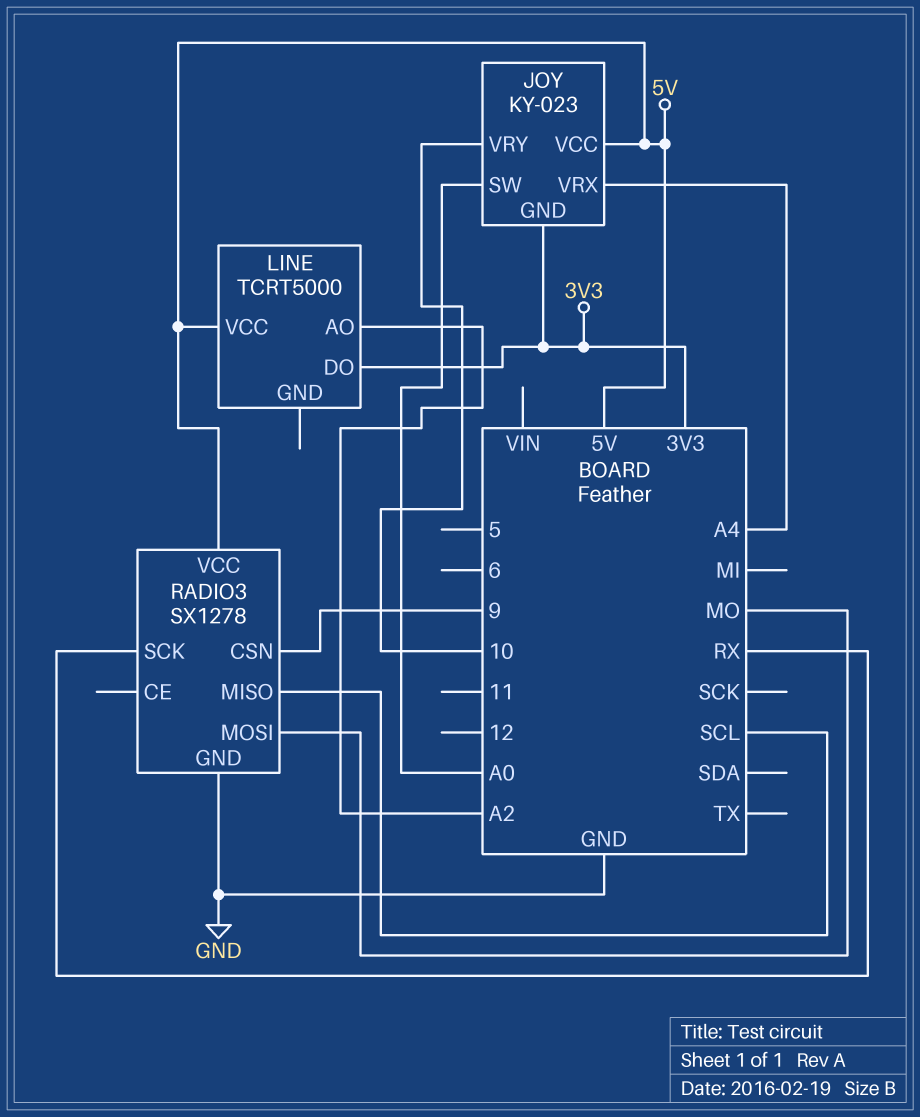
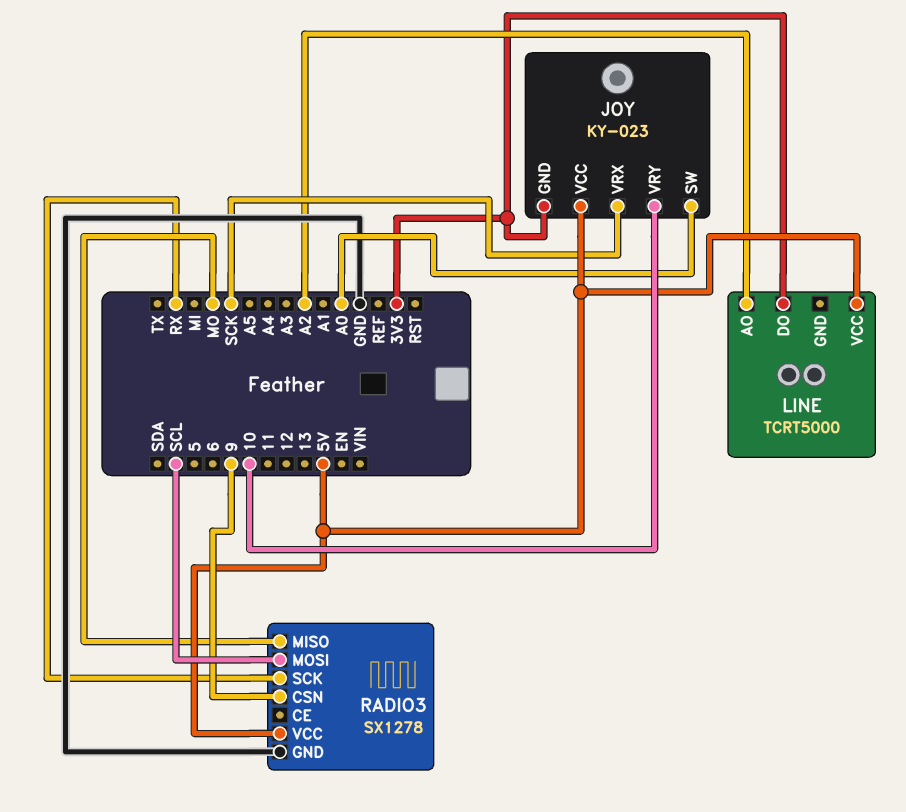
JOY pin VRX: A4 -> SCK
RADIO3 pin MISO: SCL -> MO
RADIO3 pin MOSI: MO -> SCL

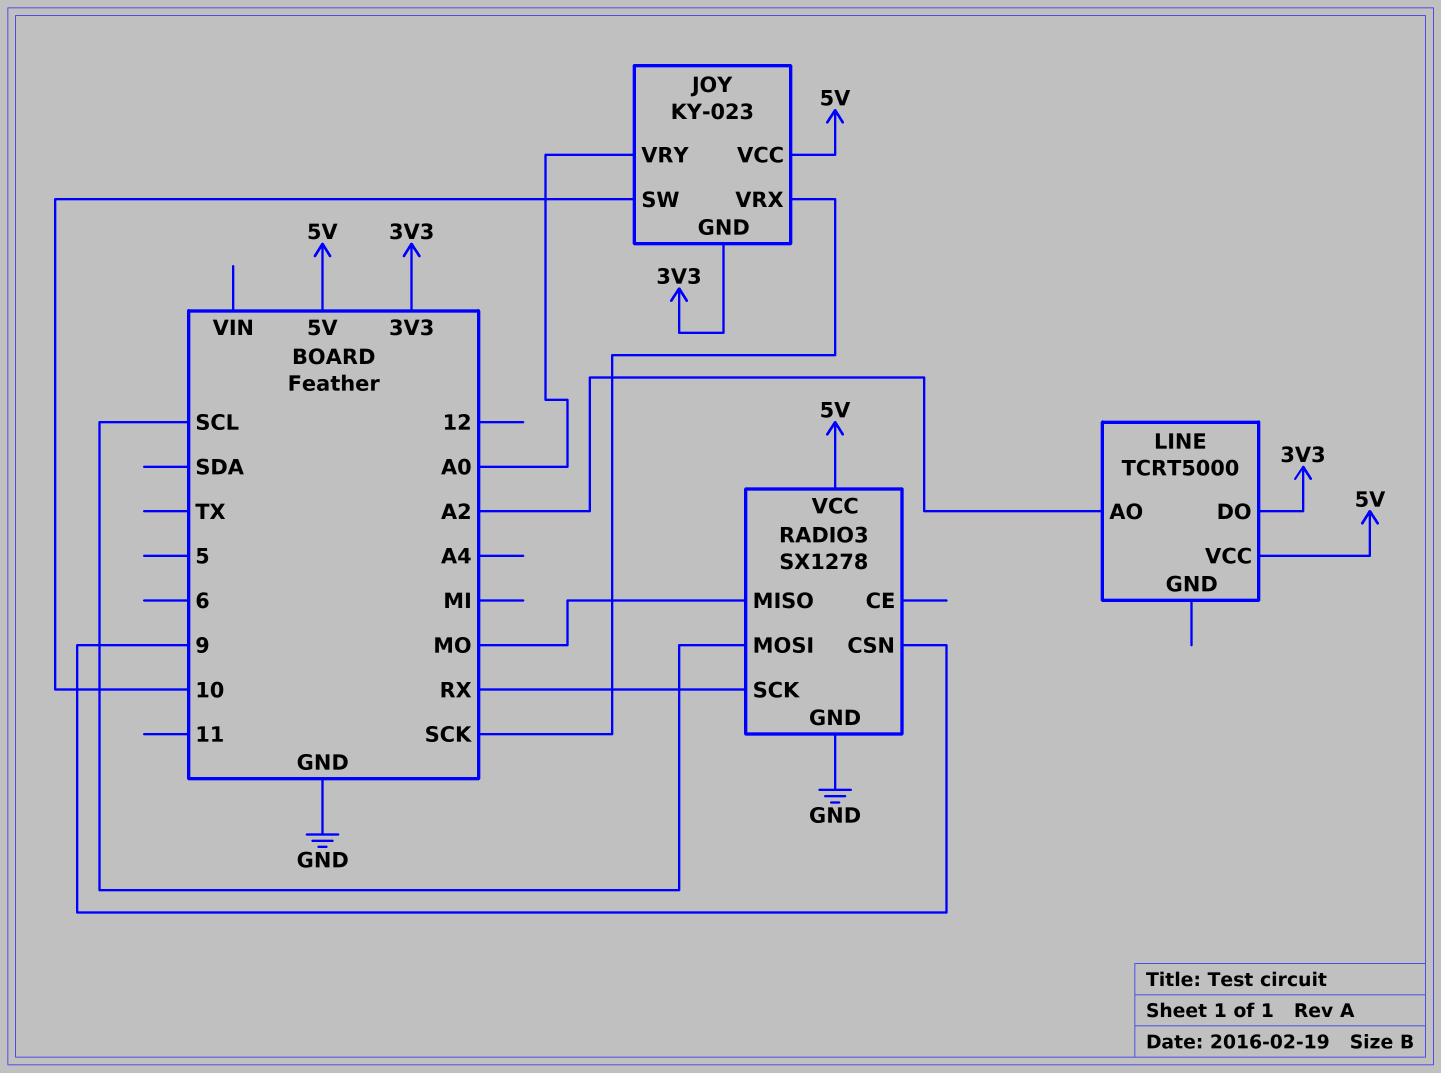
JOY pin SW: A0 -> 10
JOY pin VRY: 10 -> A0

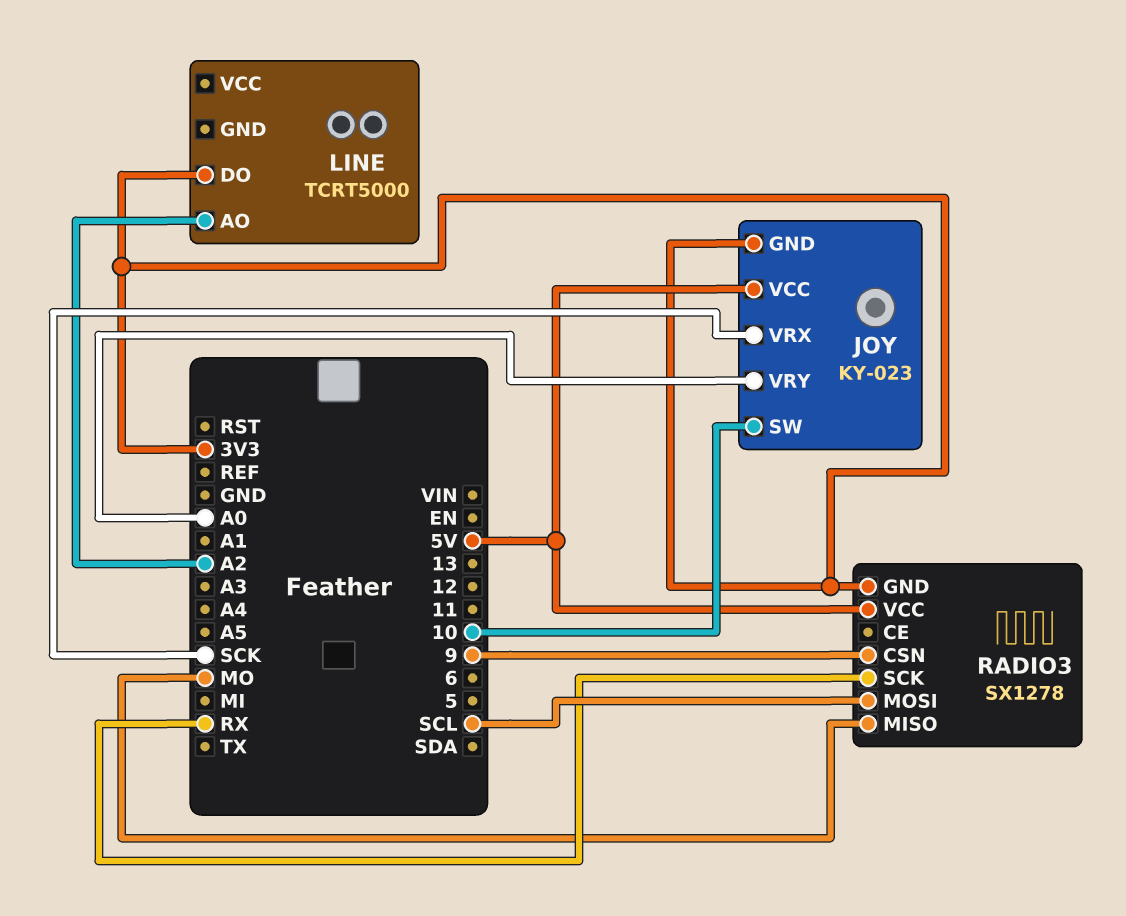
LINE pin VCC: 5V -> none
RADIO3 pin GND: GND -> 3V3

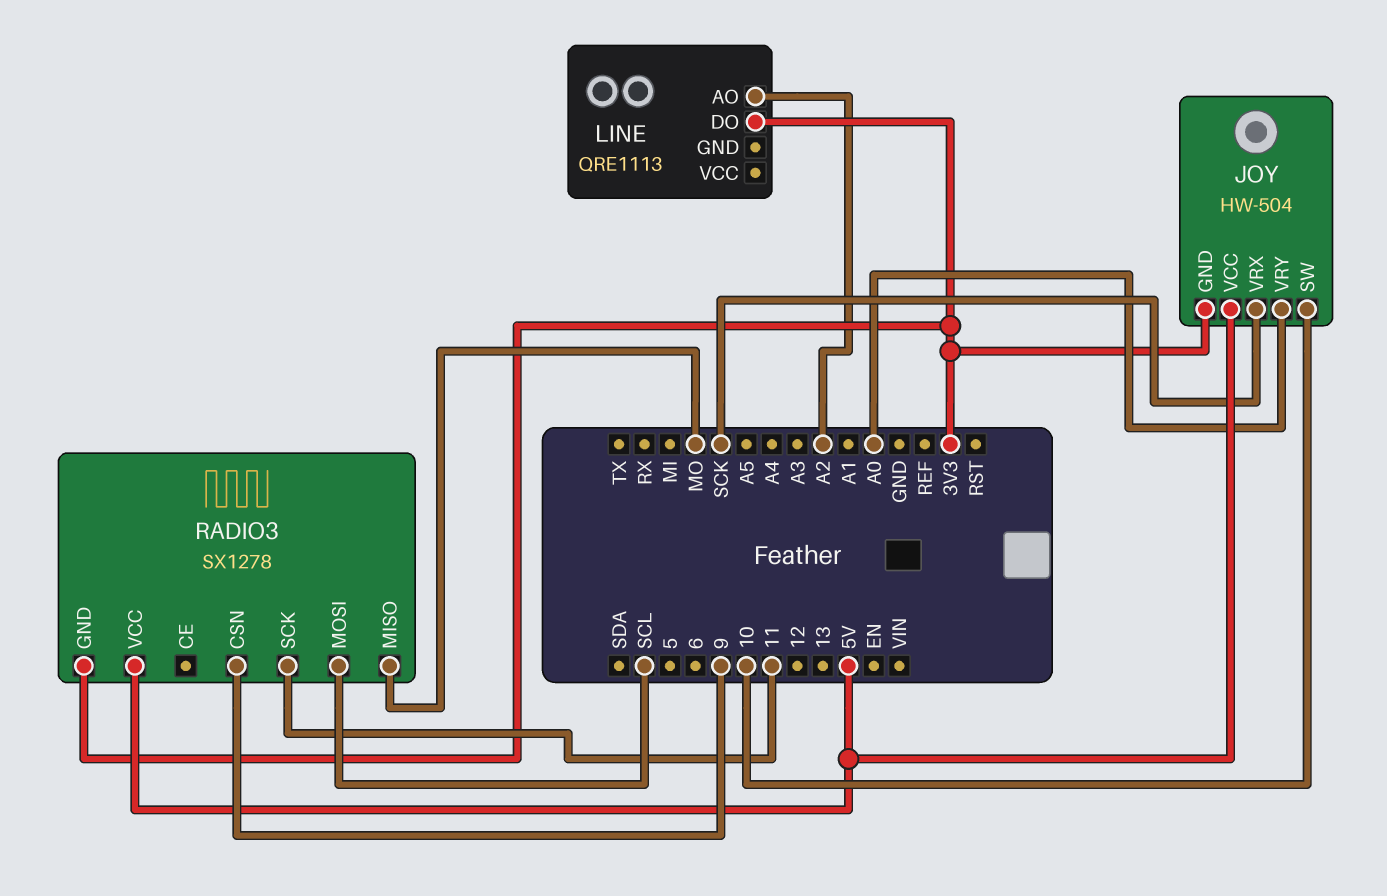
JOY: KY-023 -> HW-504
LINE: TCRT5000 -> QRE1113
RADIO3 pin SCK: RX -> 11

